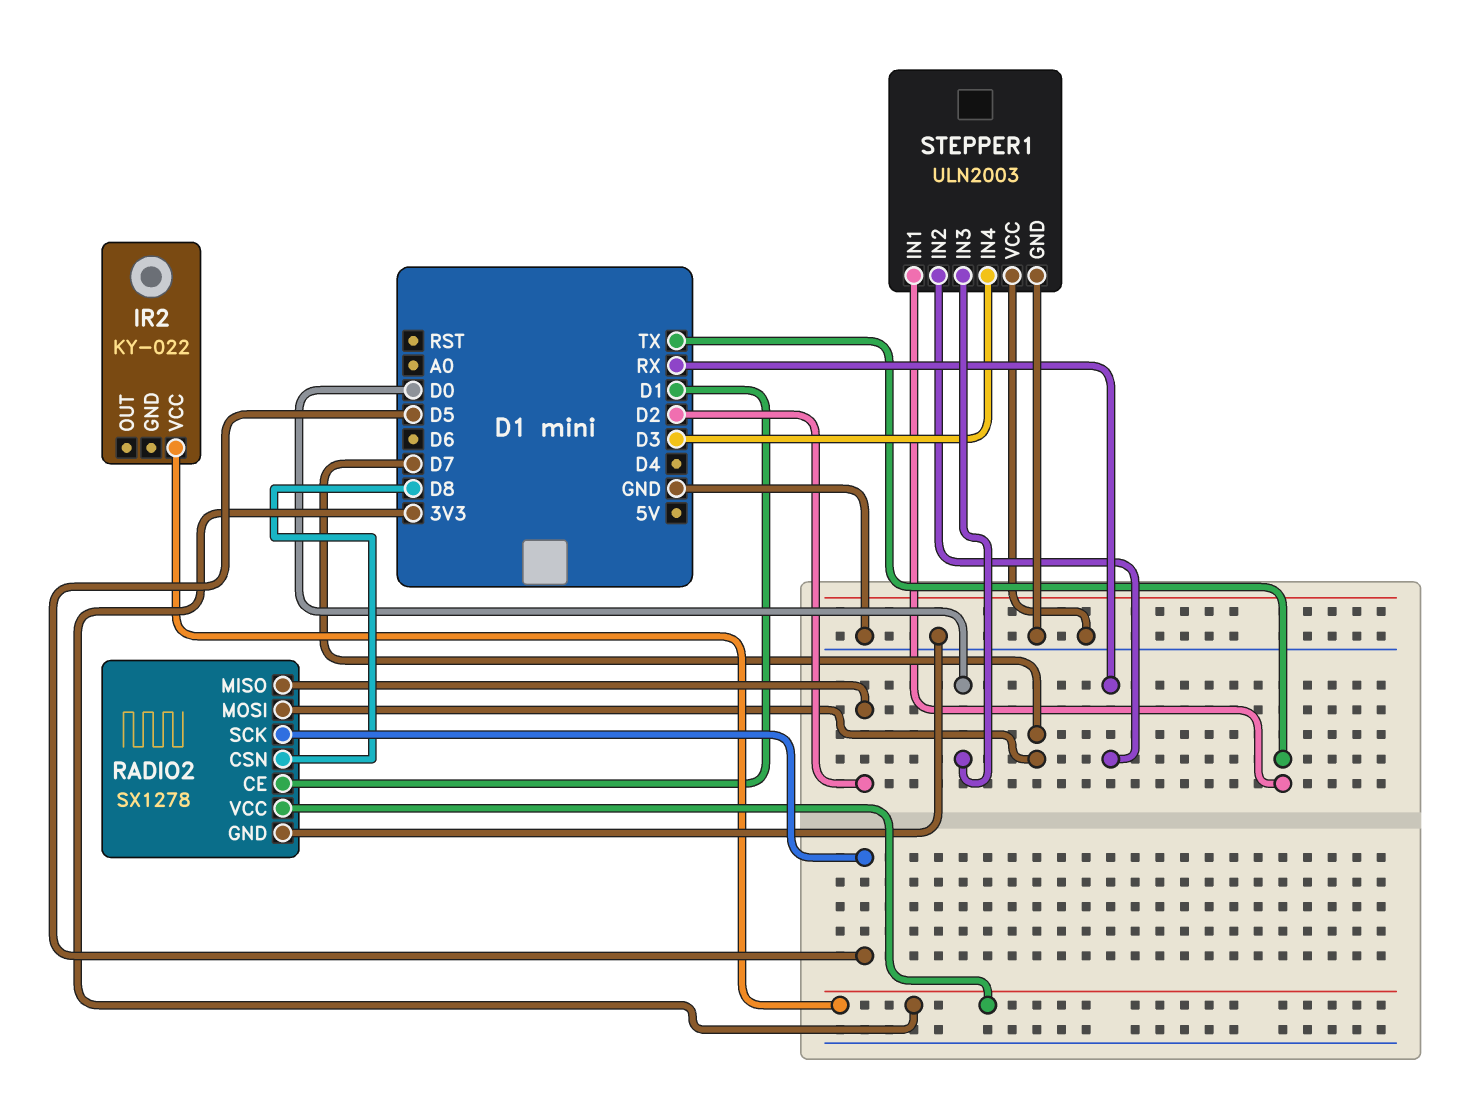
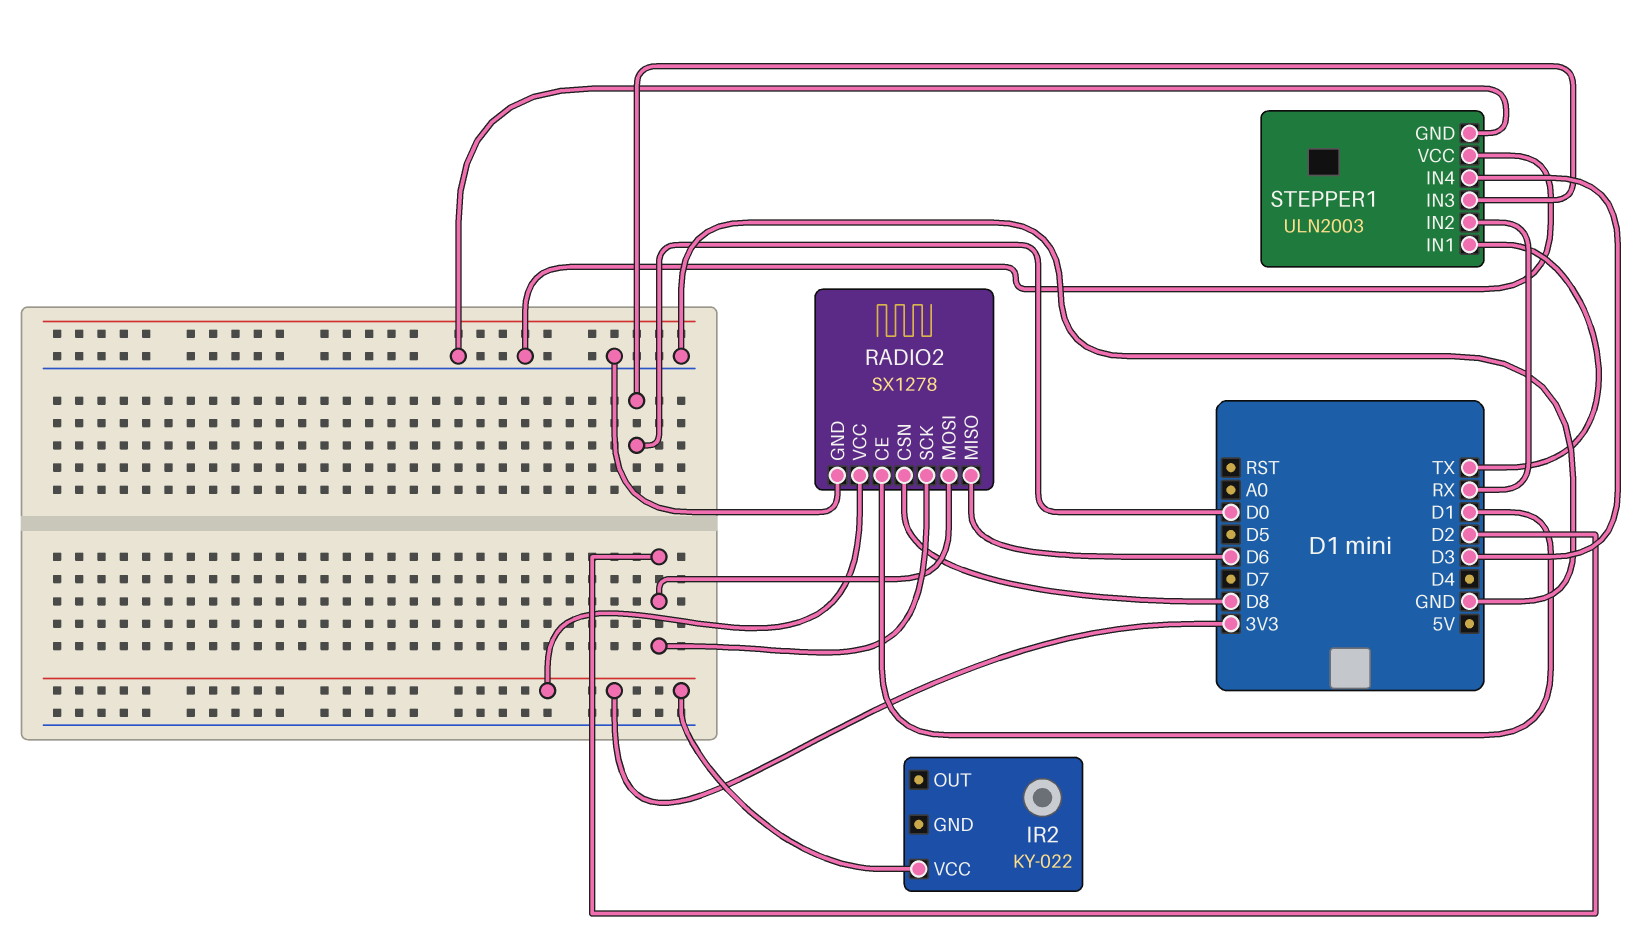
RADIO2 pin MISO: D2 -> D6
RADIO2 pin MOSI: D7 -> D2
RADIO2 pin SCK: D5 -> D2

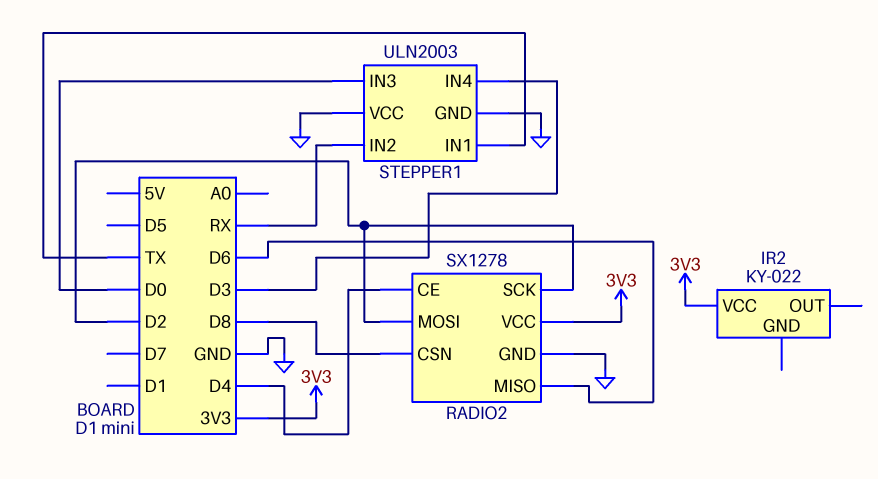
RADIO2 pin CE: D1 -> D4

